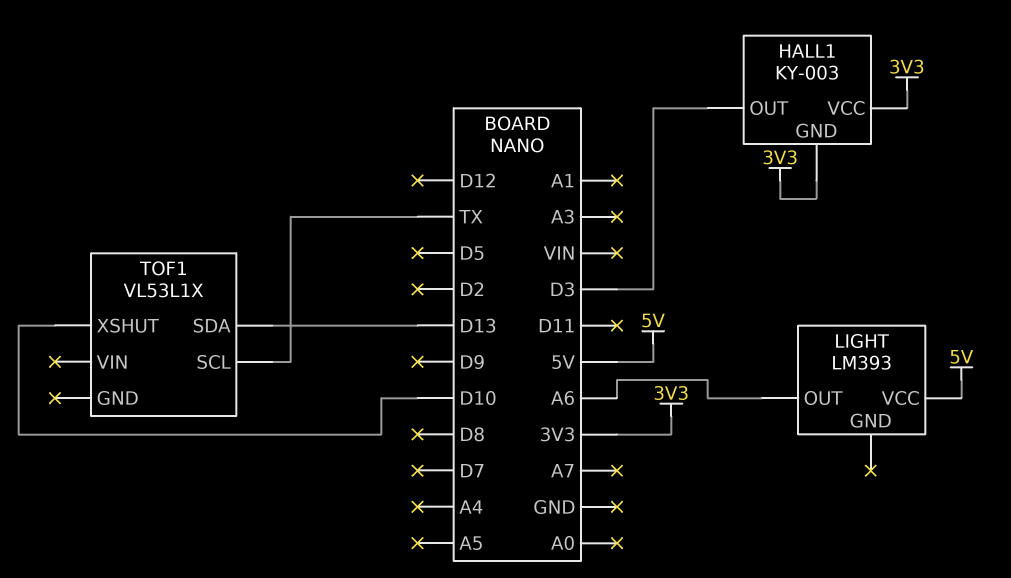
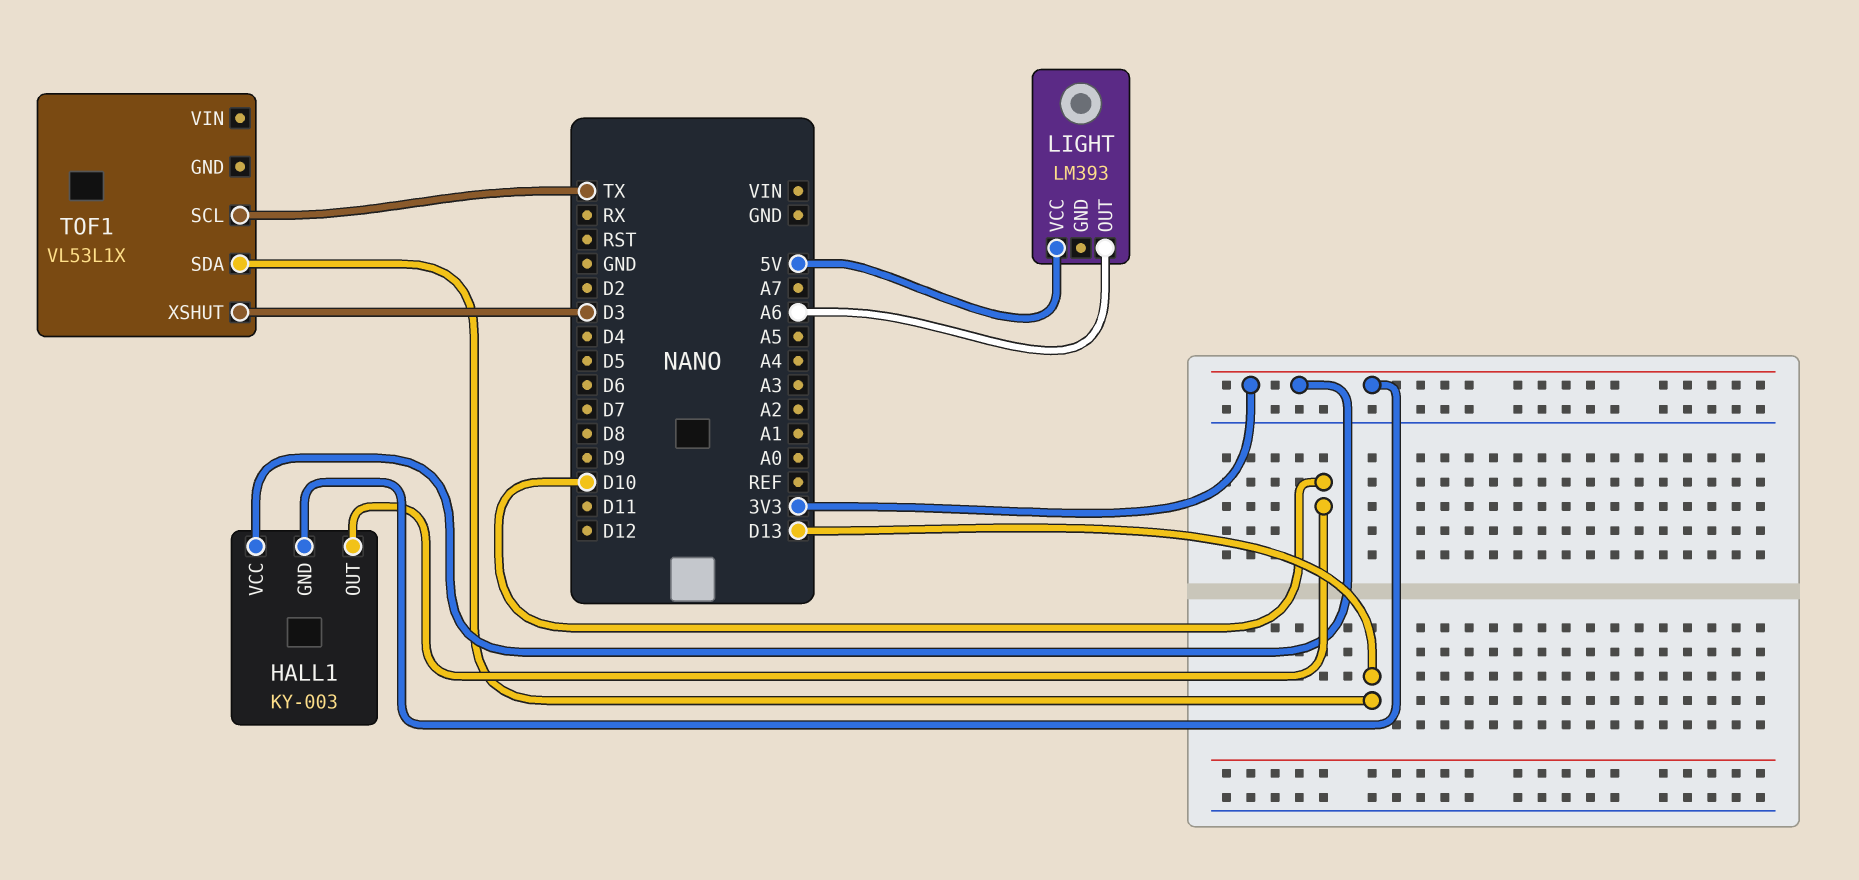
HALL1 pin OUT: D3 -> D10
TOF1 pin XSHUT: D10 -> D3

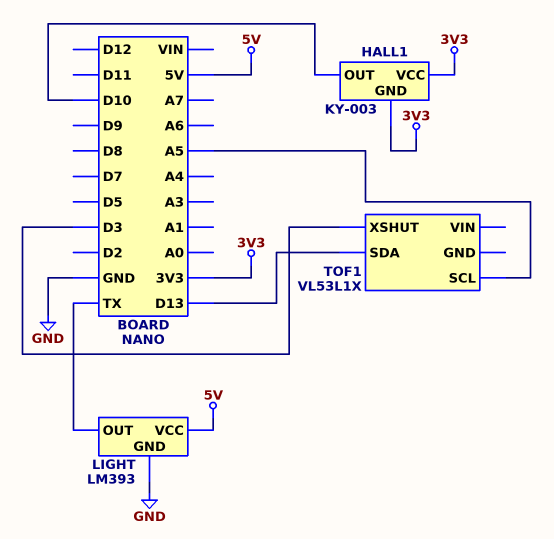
LIGHT pin GND: none -> GND
LIGHT pin OUT: A6 -> TX
TOF1 pin SCL: TX -> A5

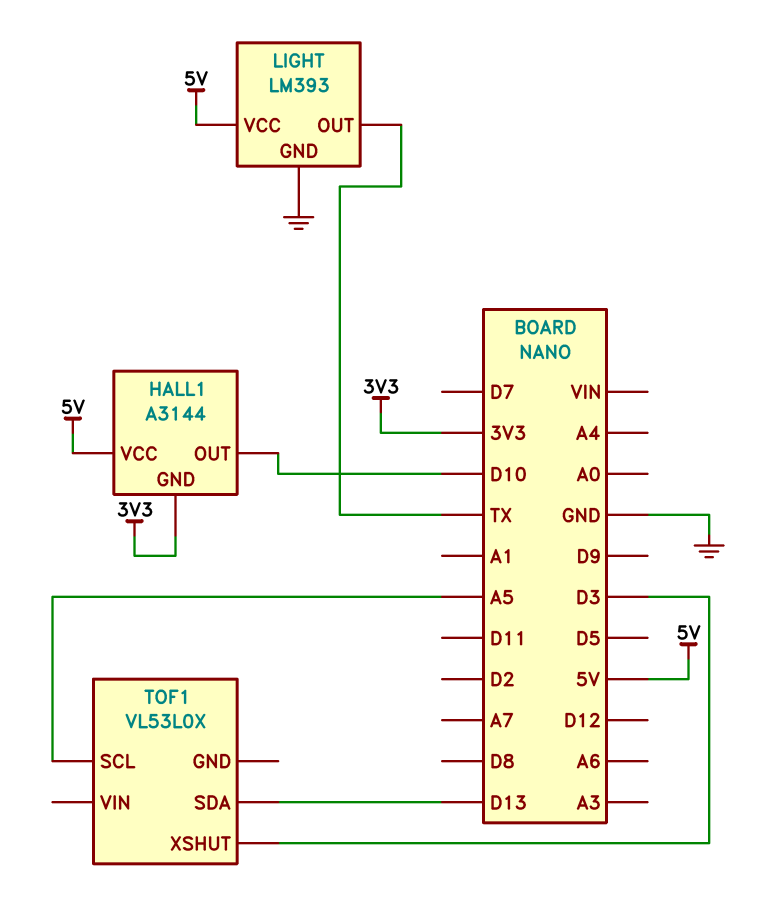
HALL1: KY-003 -> A3144
HALL1 pin VCC: 3V3 -> 5V
TOF1: VL53L1X -> VL53L0X

